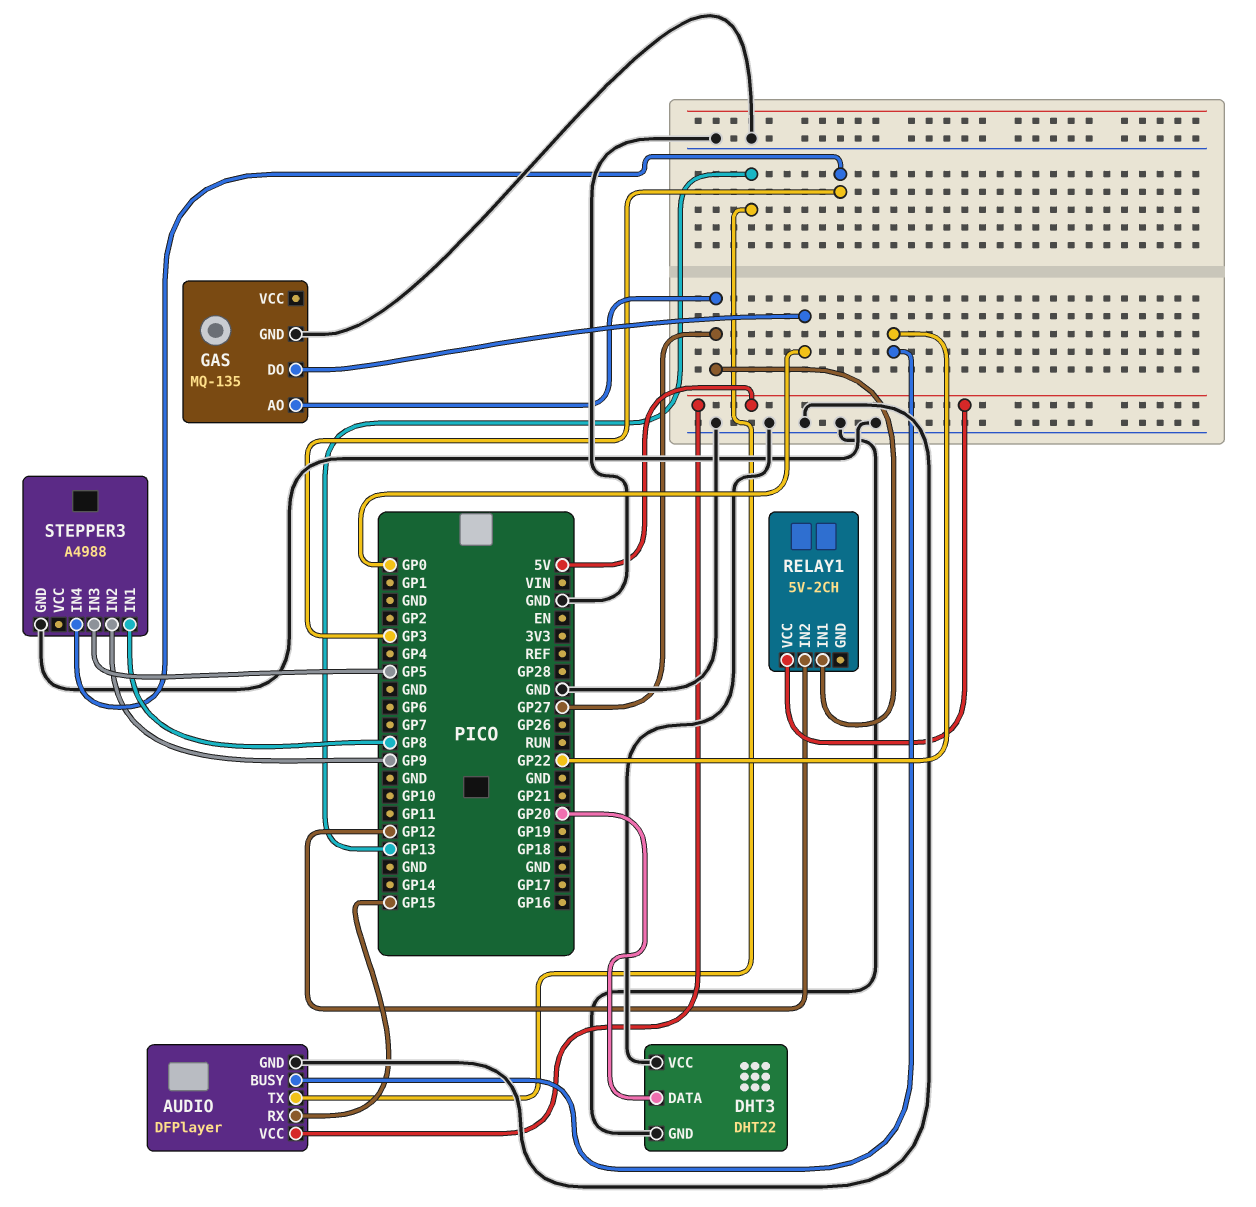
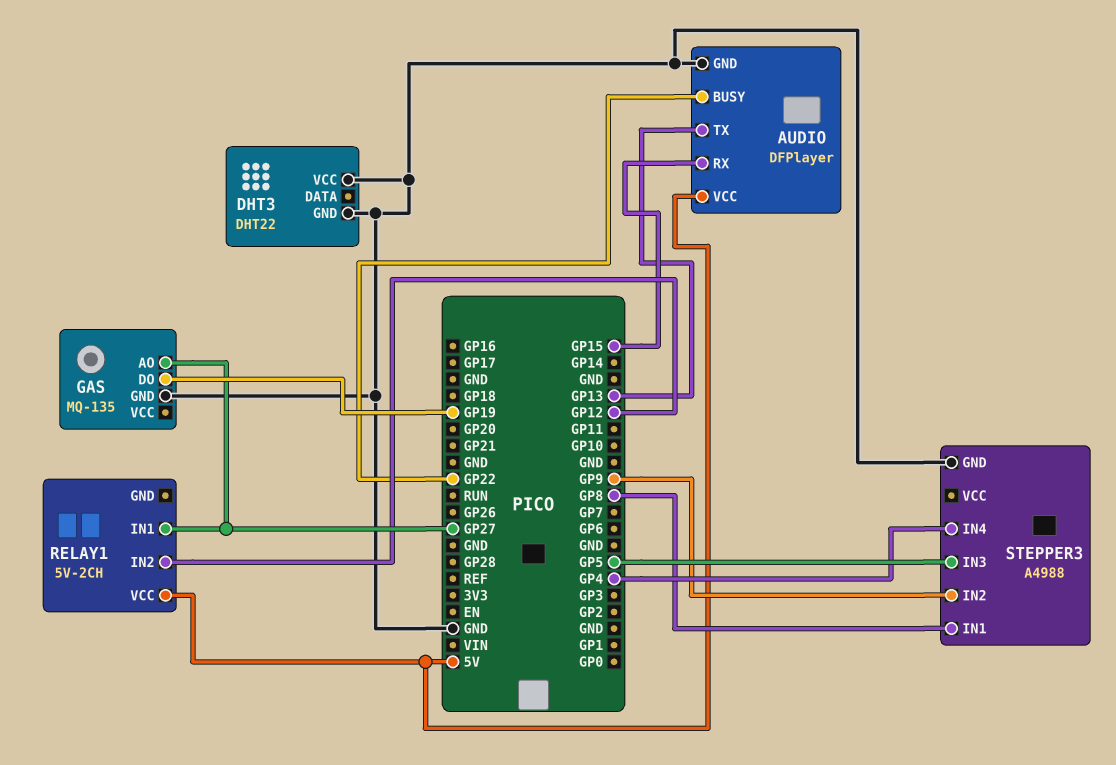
DHT3 pin DATA: GP20 -> none
GAS pin DO: GP0 -> GP19
STEPPER3 pin IN4: GP3 -> GP4

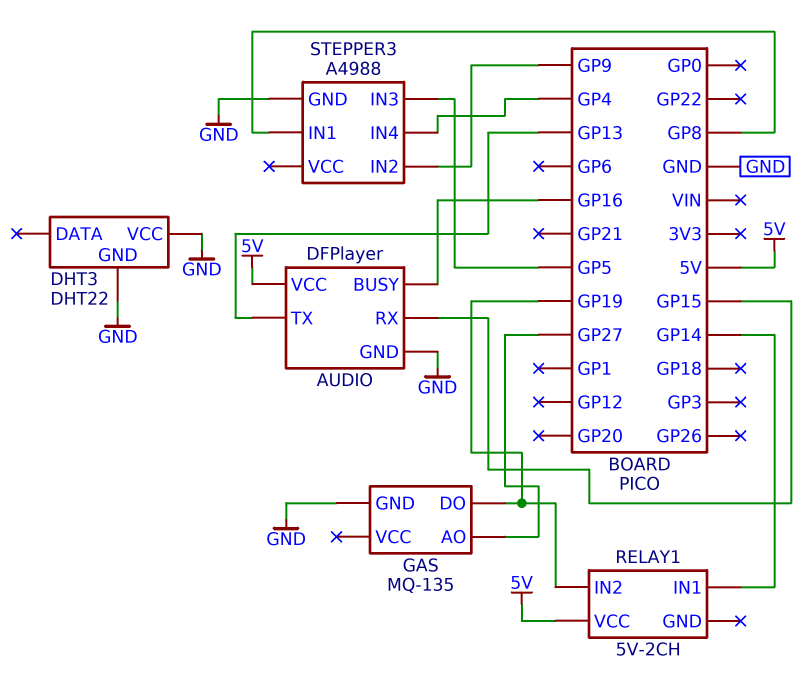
AUDIO pin BUSY: GP22 -> GP16
RELAY1 pin IN1: GP27 -> GP14
RELAY1 pin IN2: GP12 -> GP19

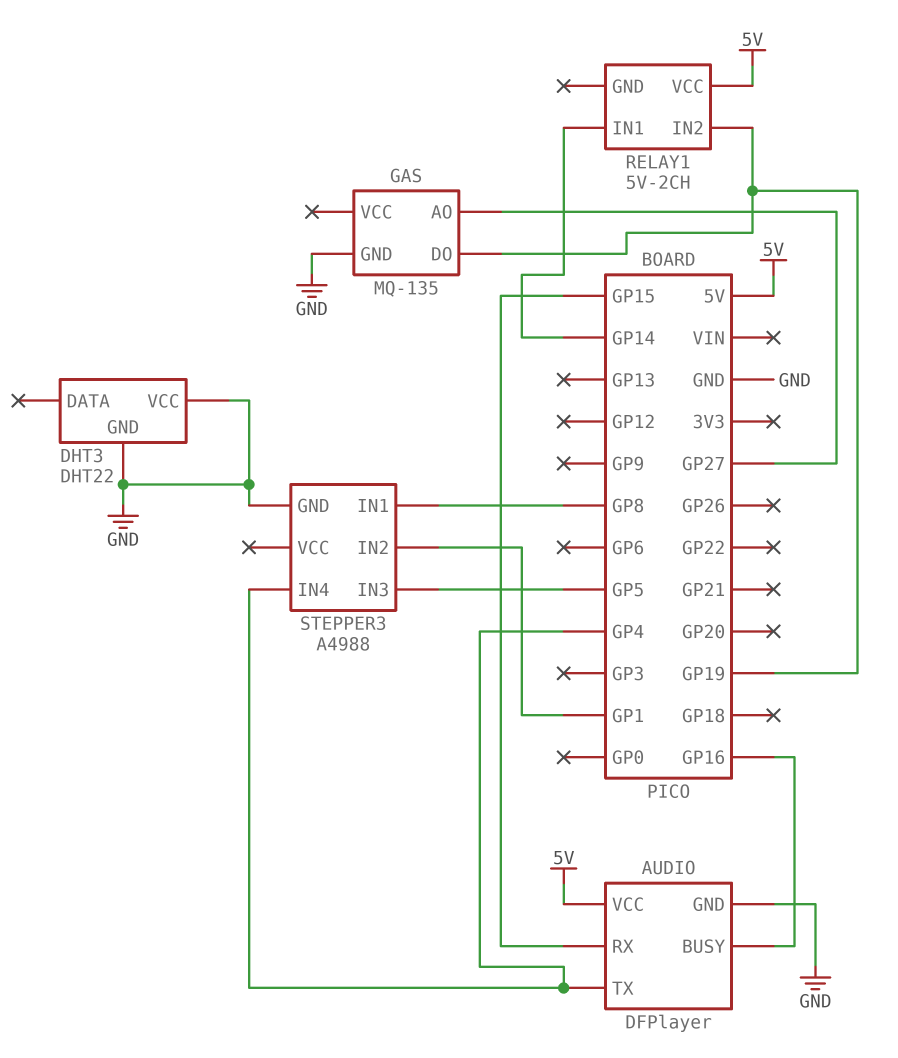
AUDIO pin TX: GP13 -> GP4
STEPPER3 pin IN2: GP9 -> GP1

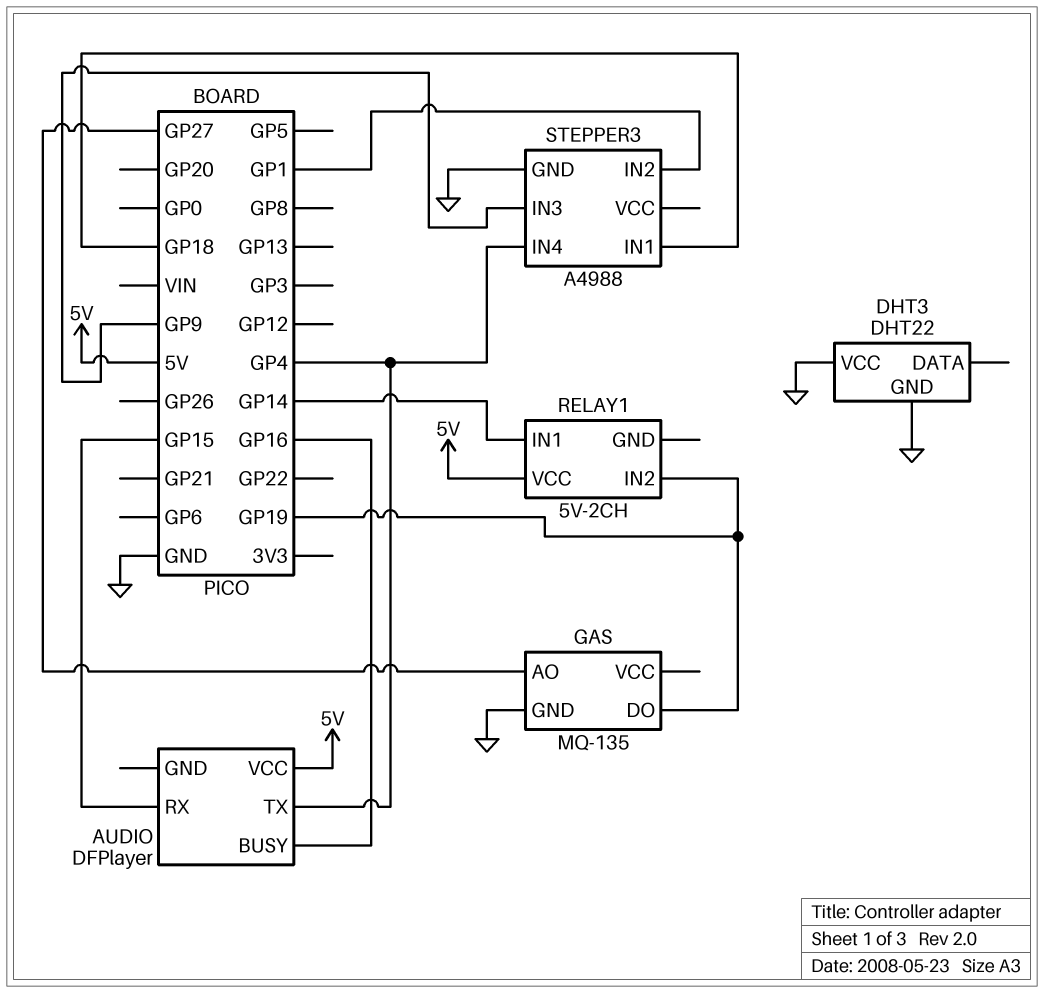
AUDIO pin GND: GND -> none
STEPPER3 pin IN1: GP8 -> GP18
STEPPER3 pin IN3: GP5 -> GP9

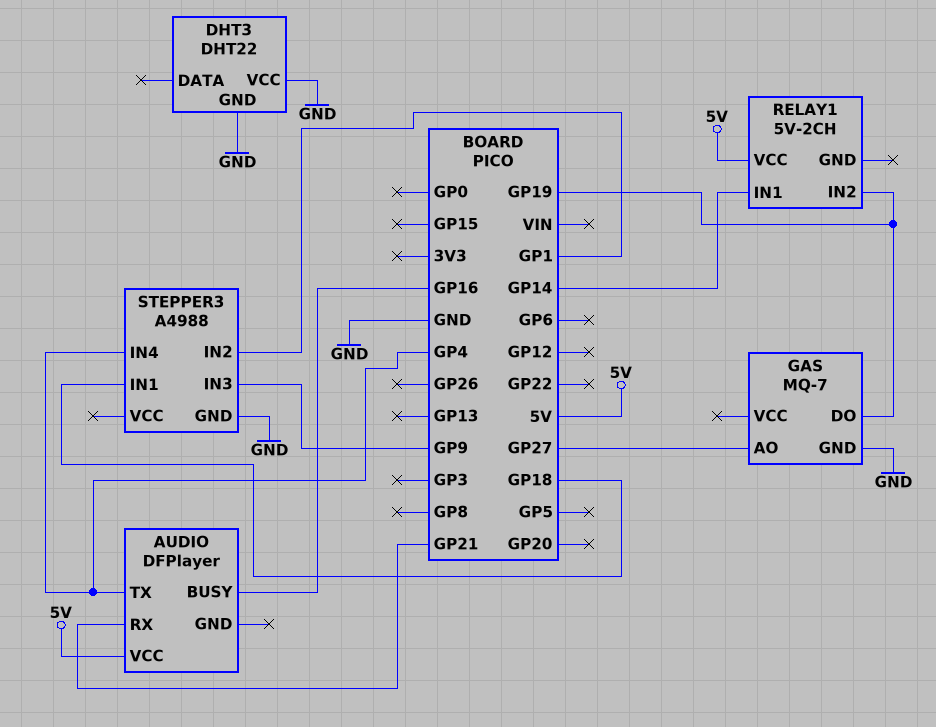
AUDIO pin RX: GP15 -> GP21
GAS: MQ-135 -> MQ-7

